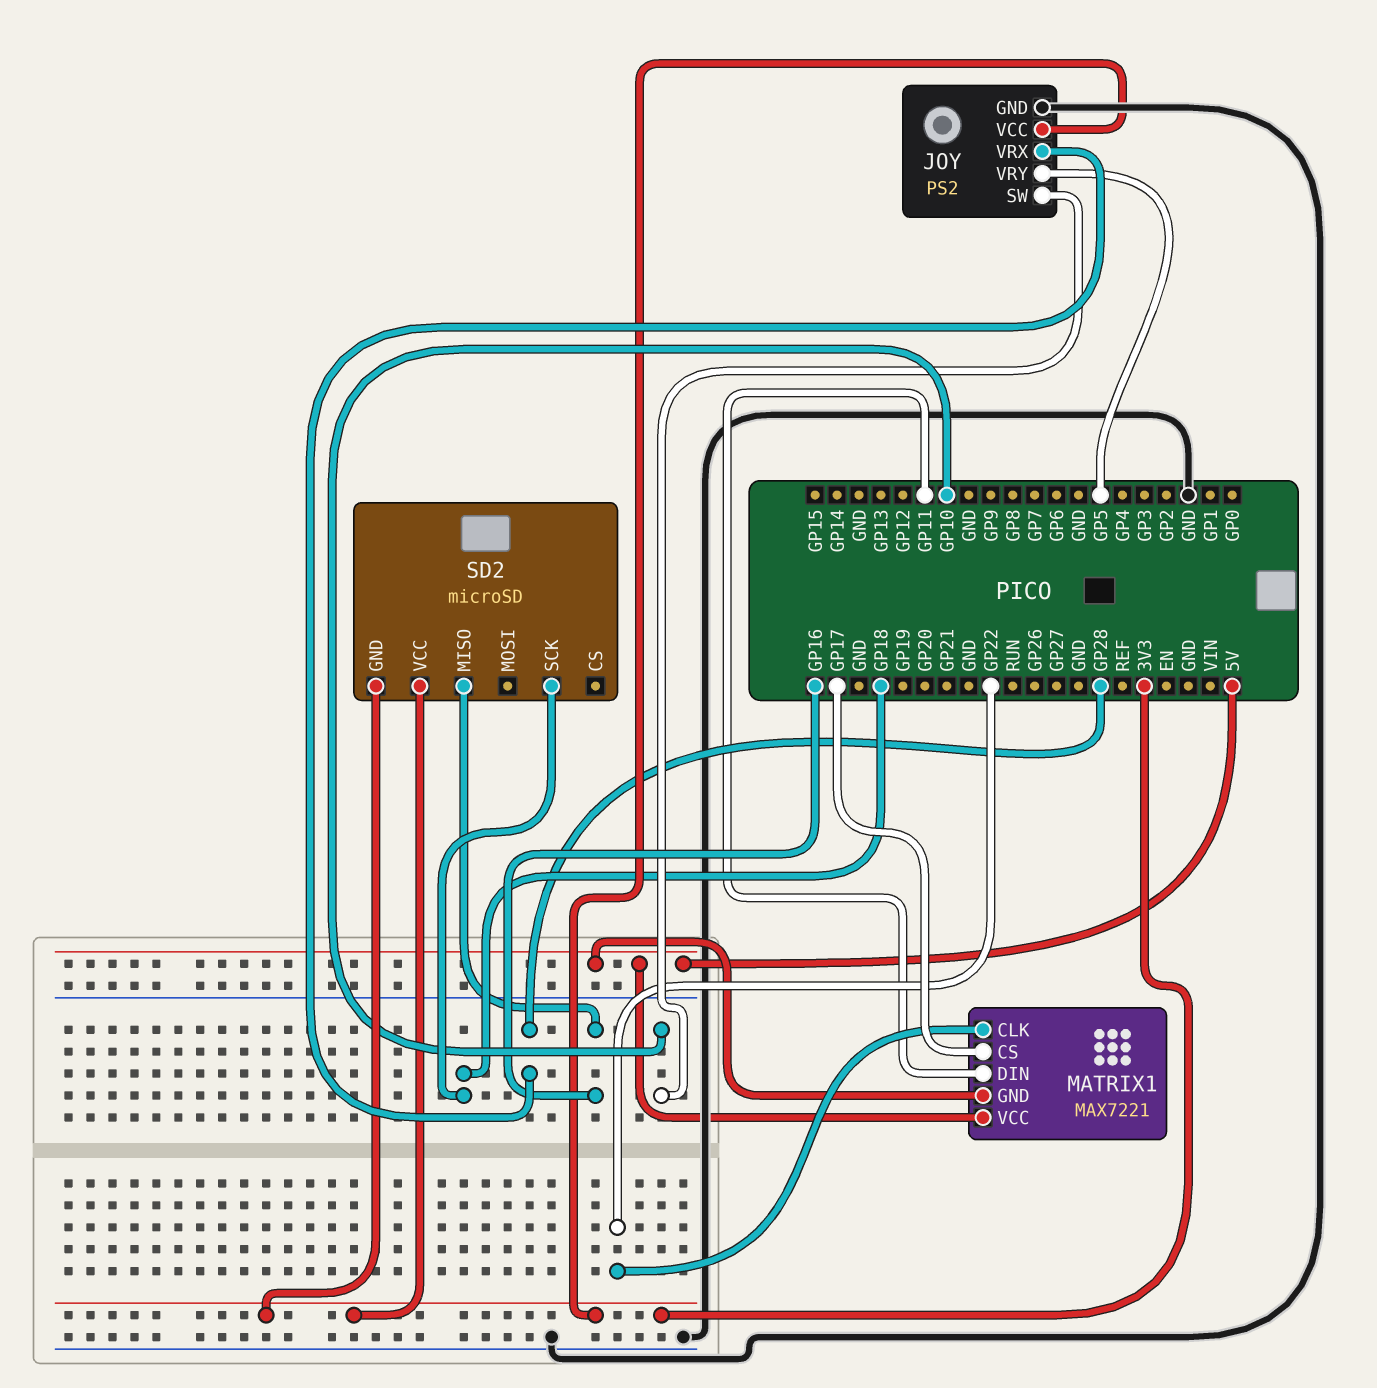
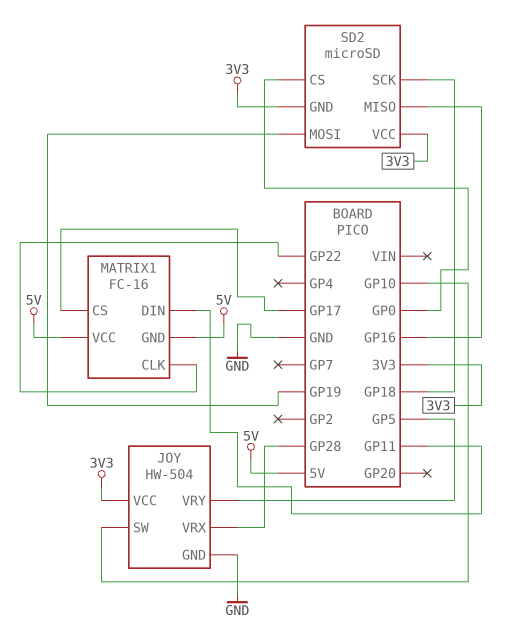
JOY: PS2 -> HW-504
MATRIX1: MAX7221 -> FC-16
SD2 pin CS: none -> GP0
SD2 pin MOSI: none -> GP19

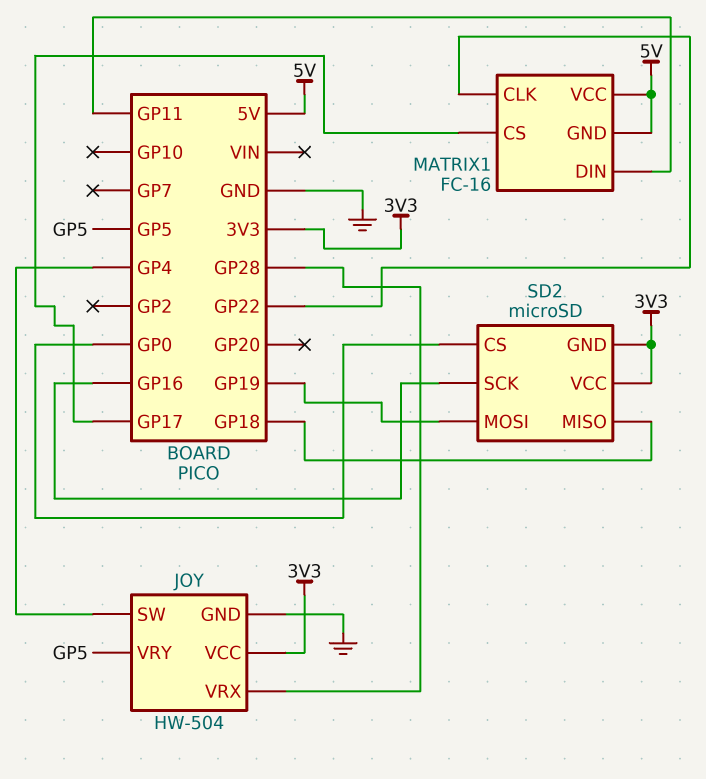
JOY pin SW: GP10 -> GP4
SD2 pin MISO: GP16 -> GP18
SD2 pin SCK: GP18 -> GP16

